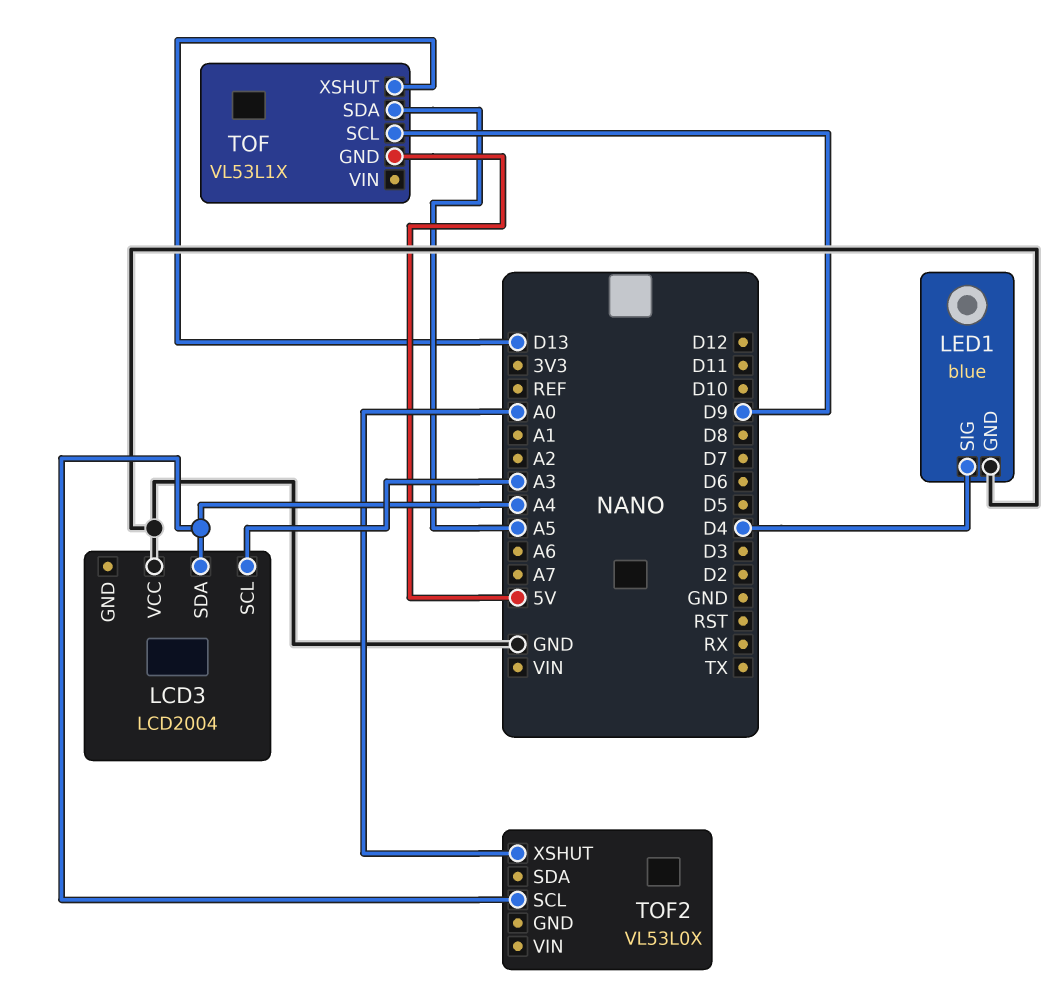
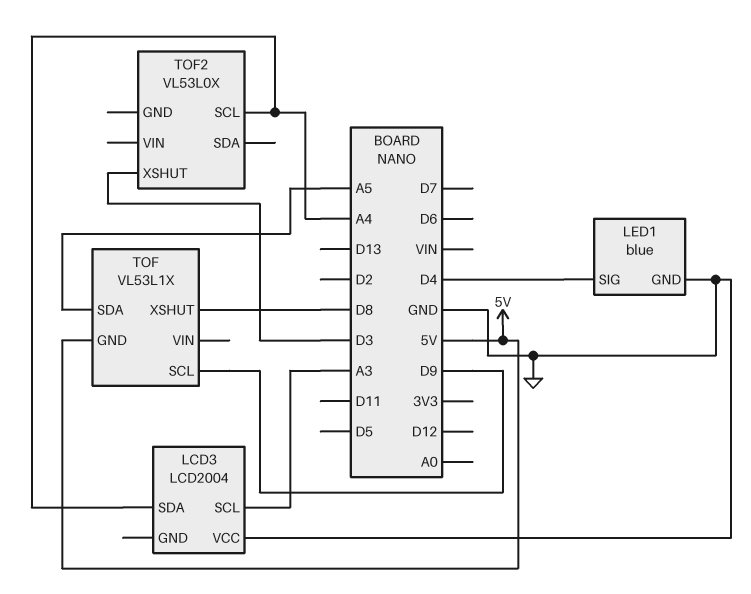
TOF pin XSHUT: D13 -> D8
TOF2 pin XSHUT: A0 -> D3

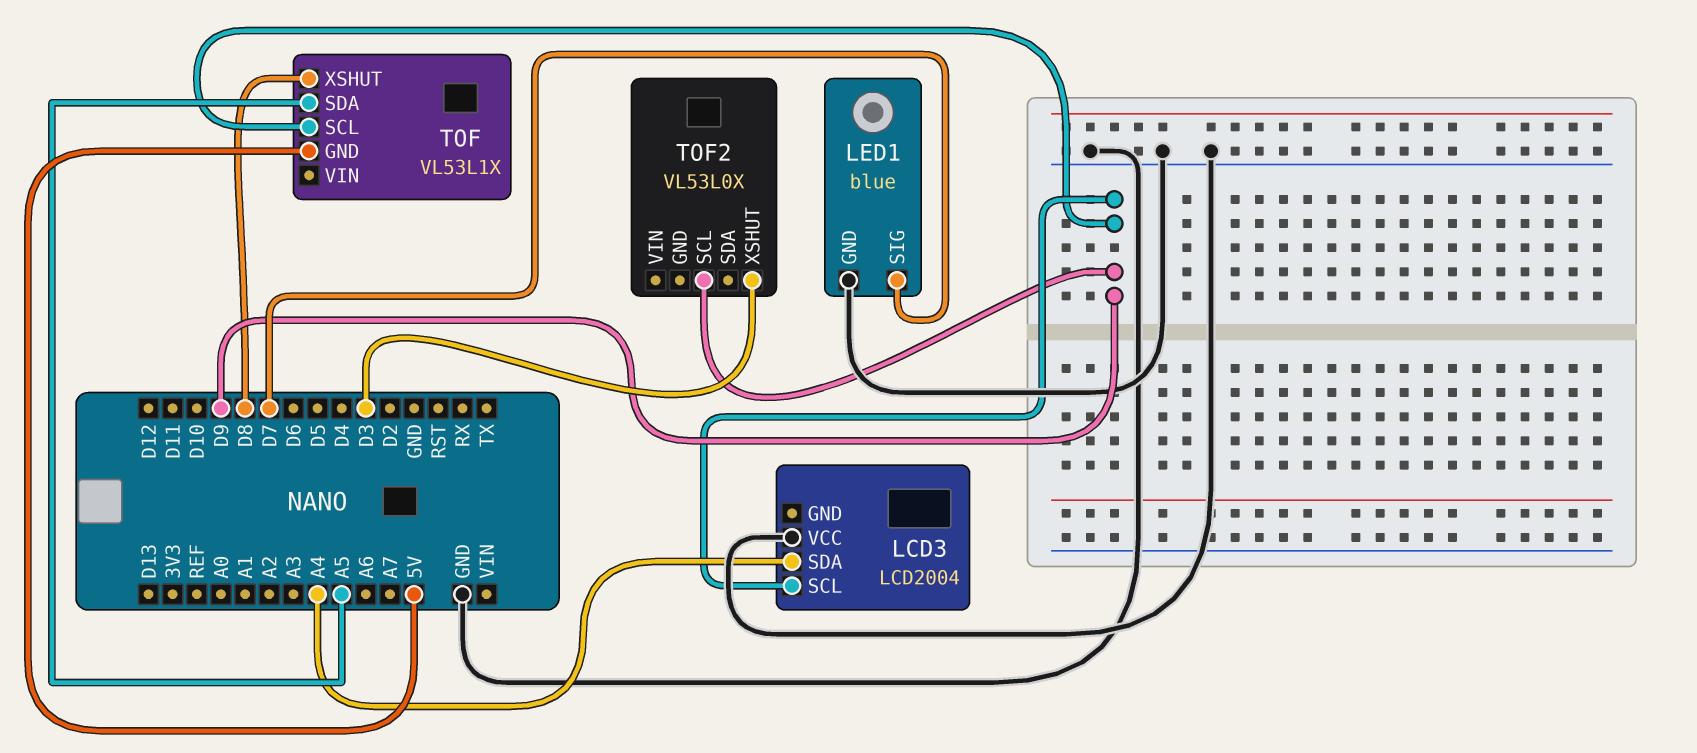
LCD3 pin SCL: A3 -> D9
LED1 pin SIG: D4 -> D7
TOF2 pin SCL: A4 -> D9

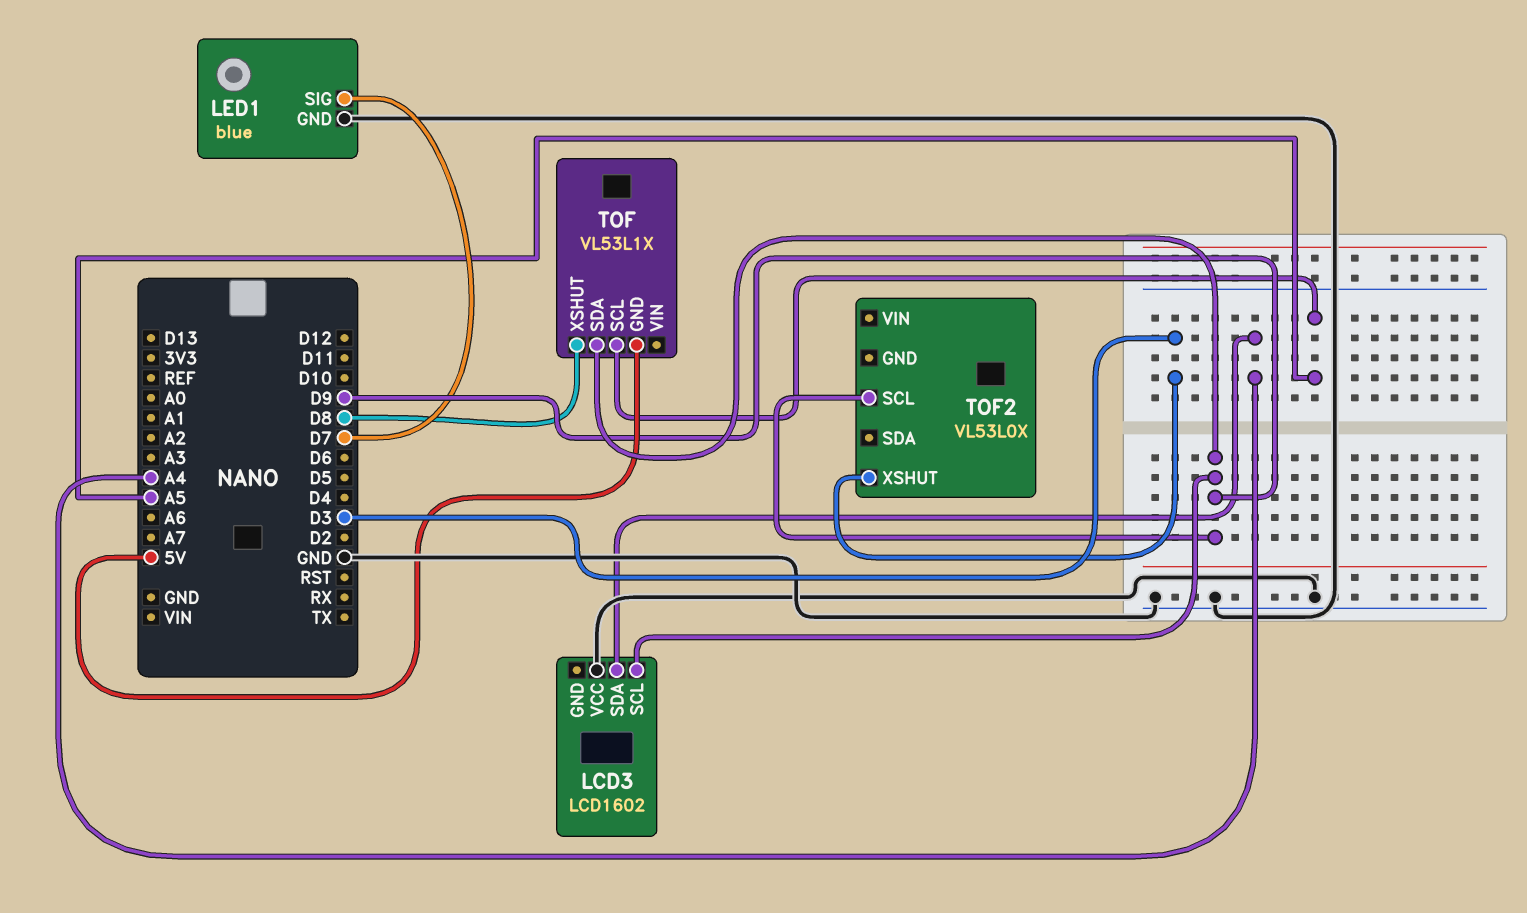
LCD3: LCD2004 -> LCD1602
TOF pin SCL: D9 -> A5
TOF pin SDA: A5 -> D9

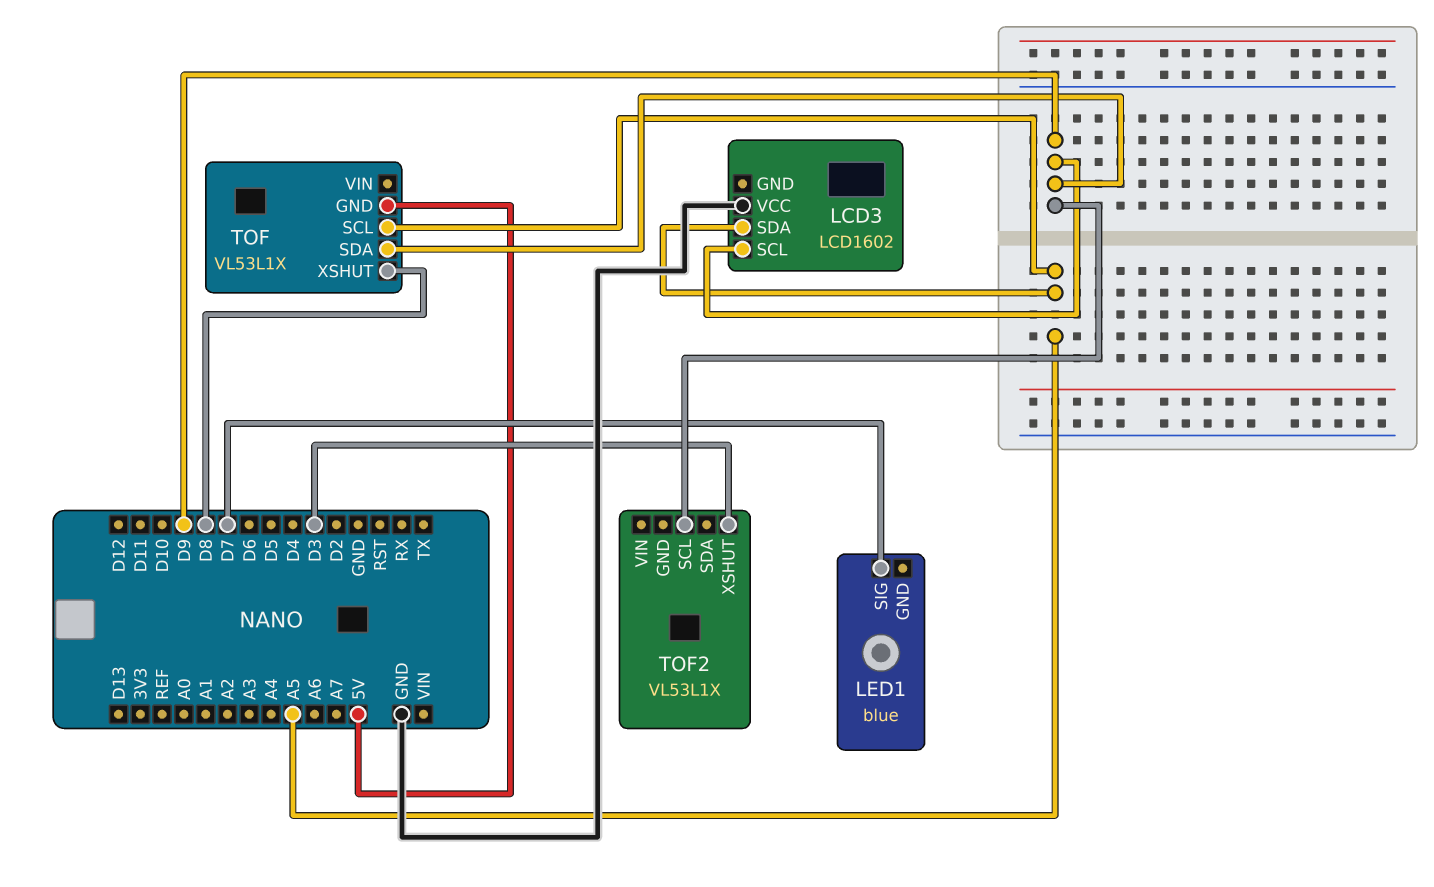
LCD3 pin SDA: A4 -> A5
LED1 pin GND: GND -> none
TOF2: VL53L0X -> VL53L1X

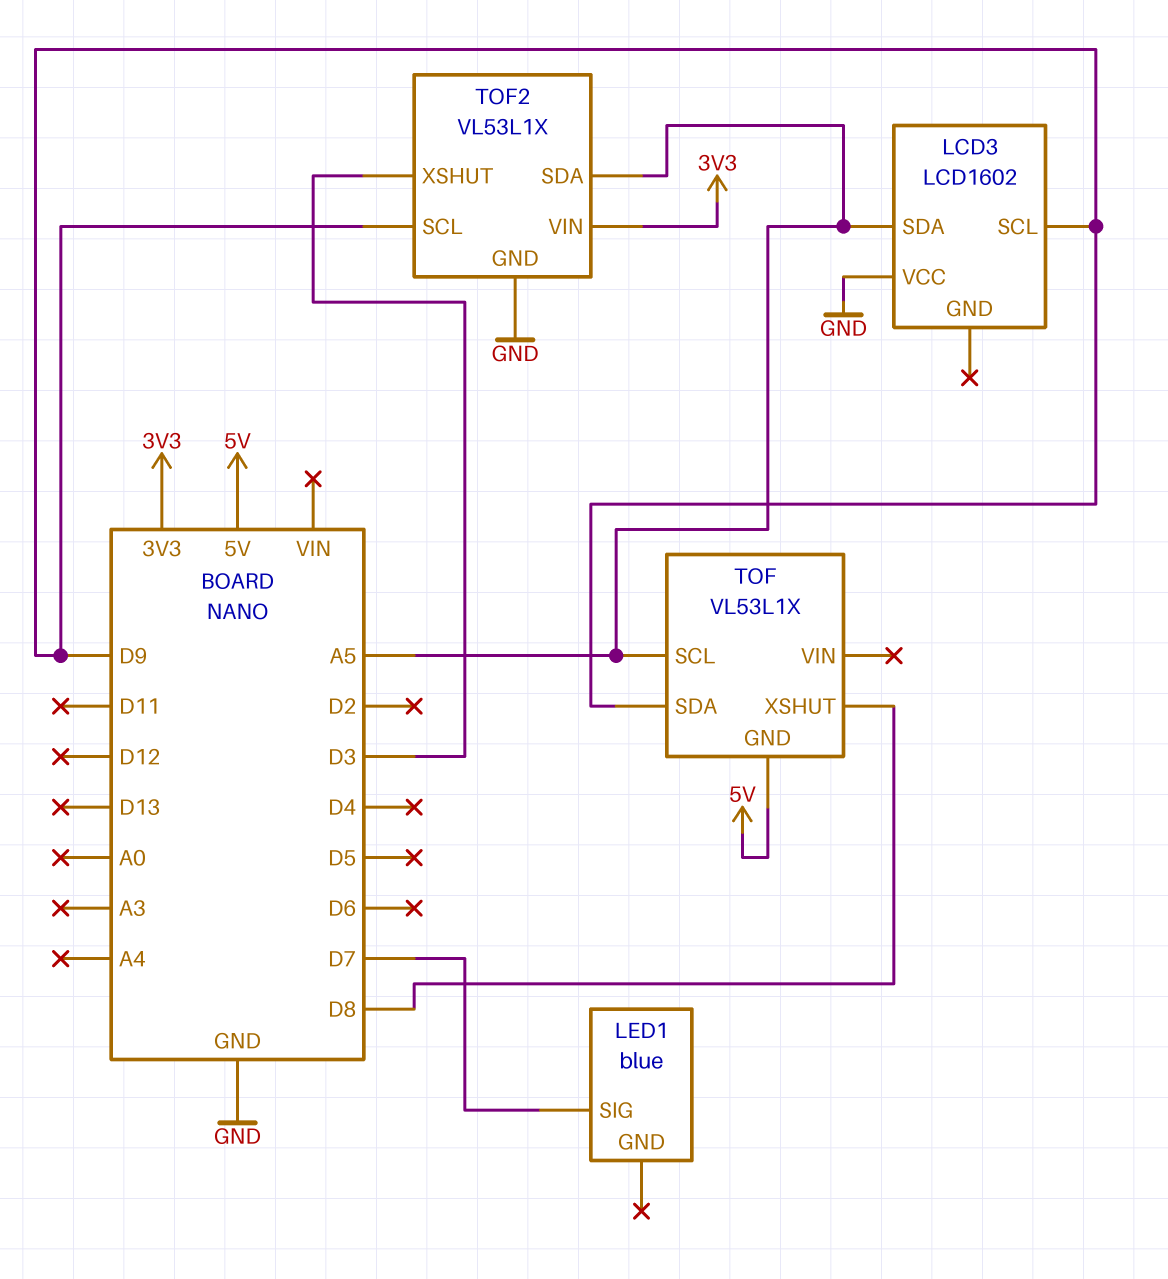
TOF2 pin GND: none -> GND
TOF2 pin SDA: none -> A5
TOF2 pin VIN: none -> 3V3

